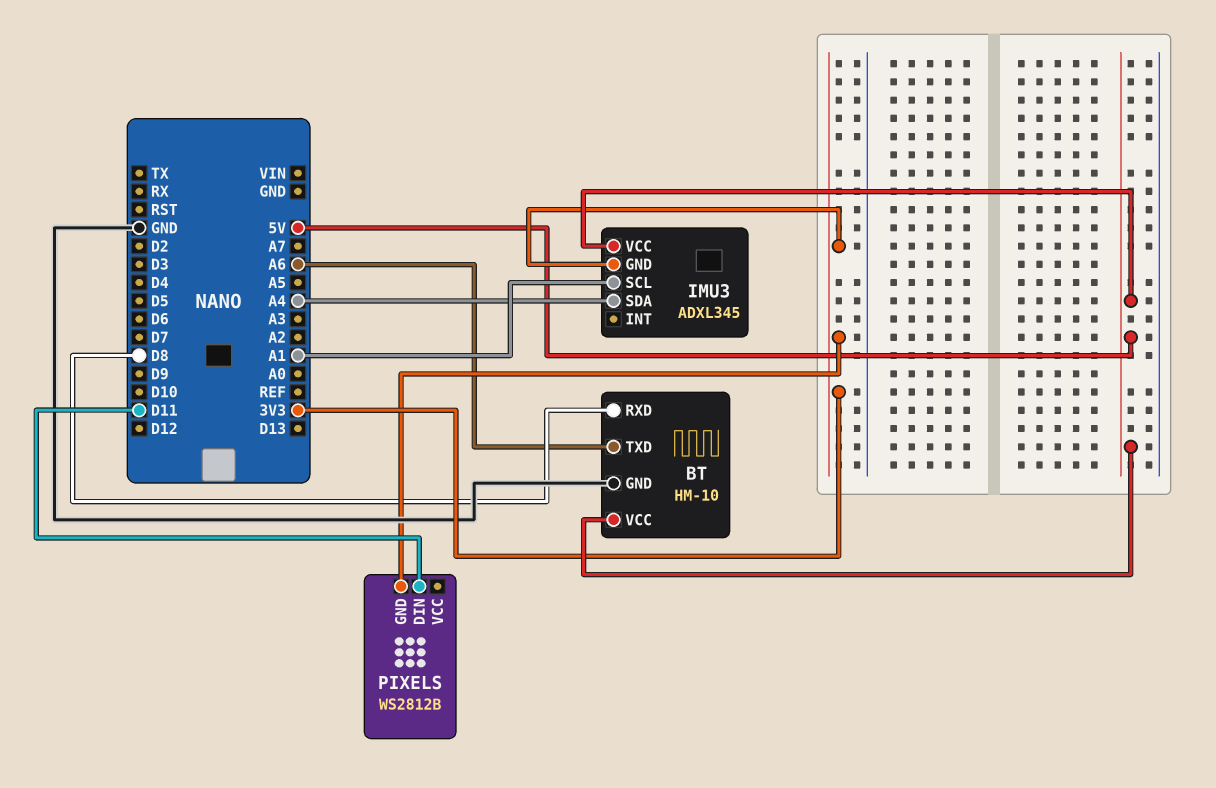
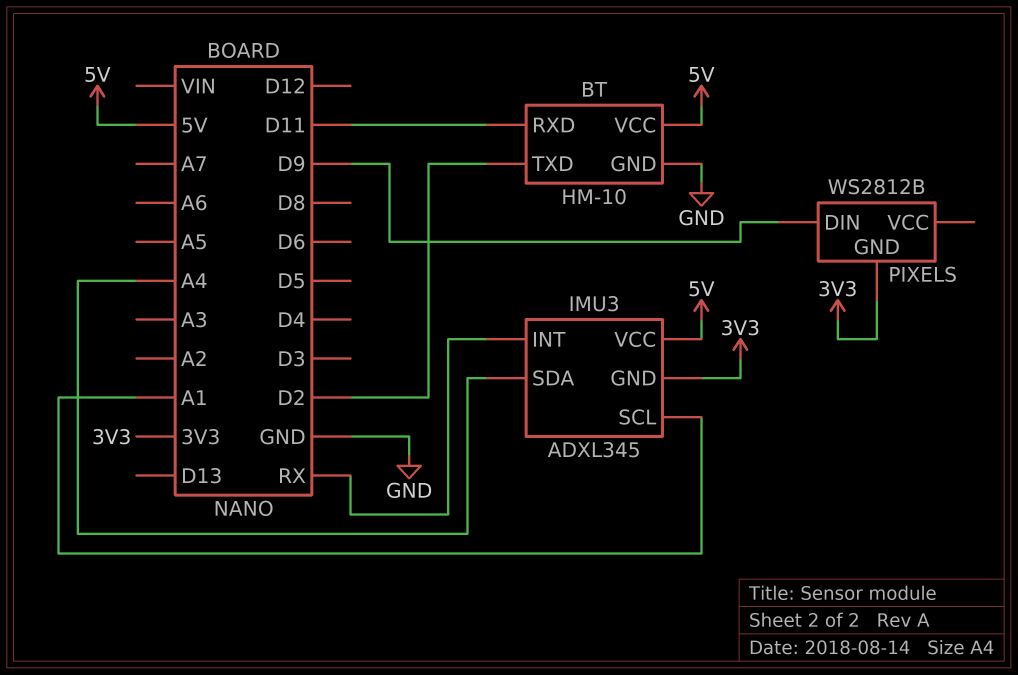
BT pin RXD: D8 -> D11
BT pin TXD: A6 -> D2
IMU3 pin INT: none -> RX
PIXELS pin DIN: D11 -> D9

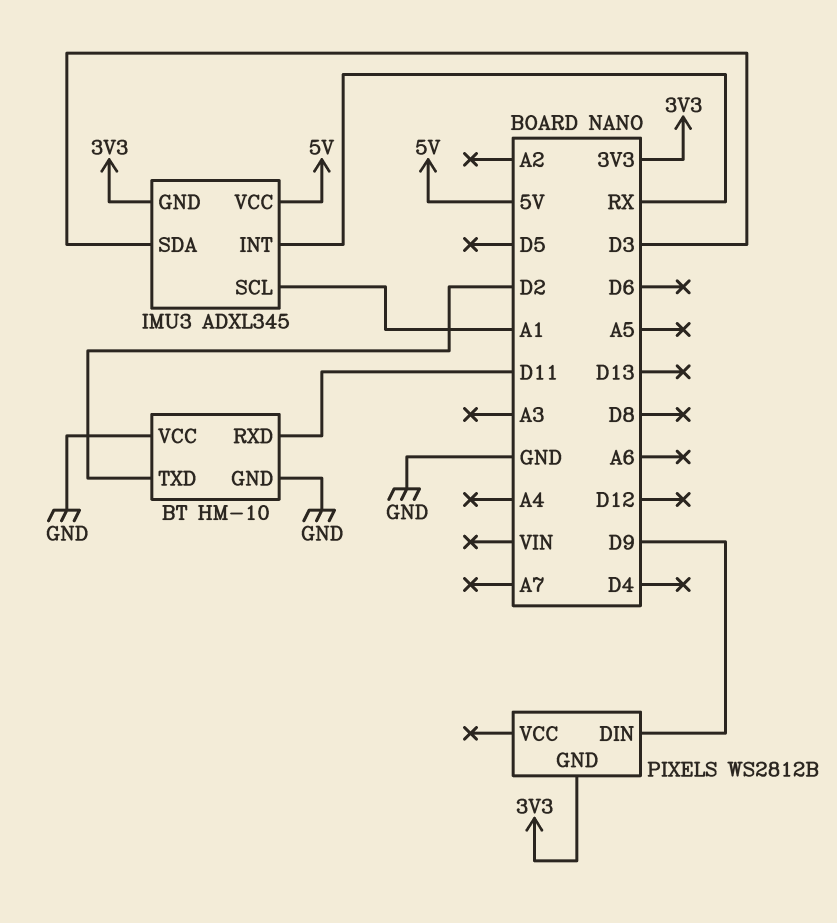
BT pin VCC: 5V -> GND
IMU3 pin SDA: A4 -> D3

